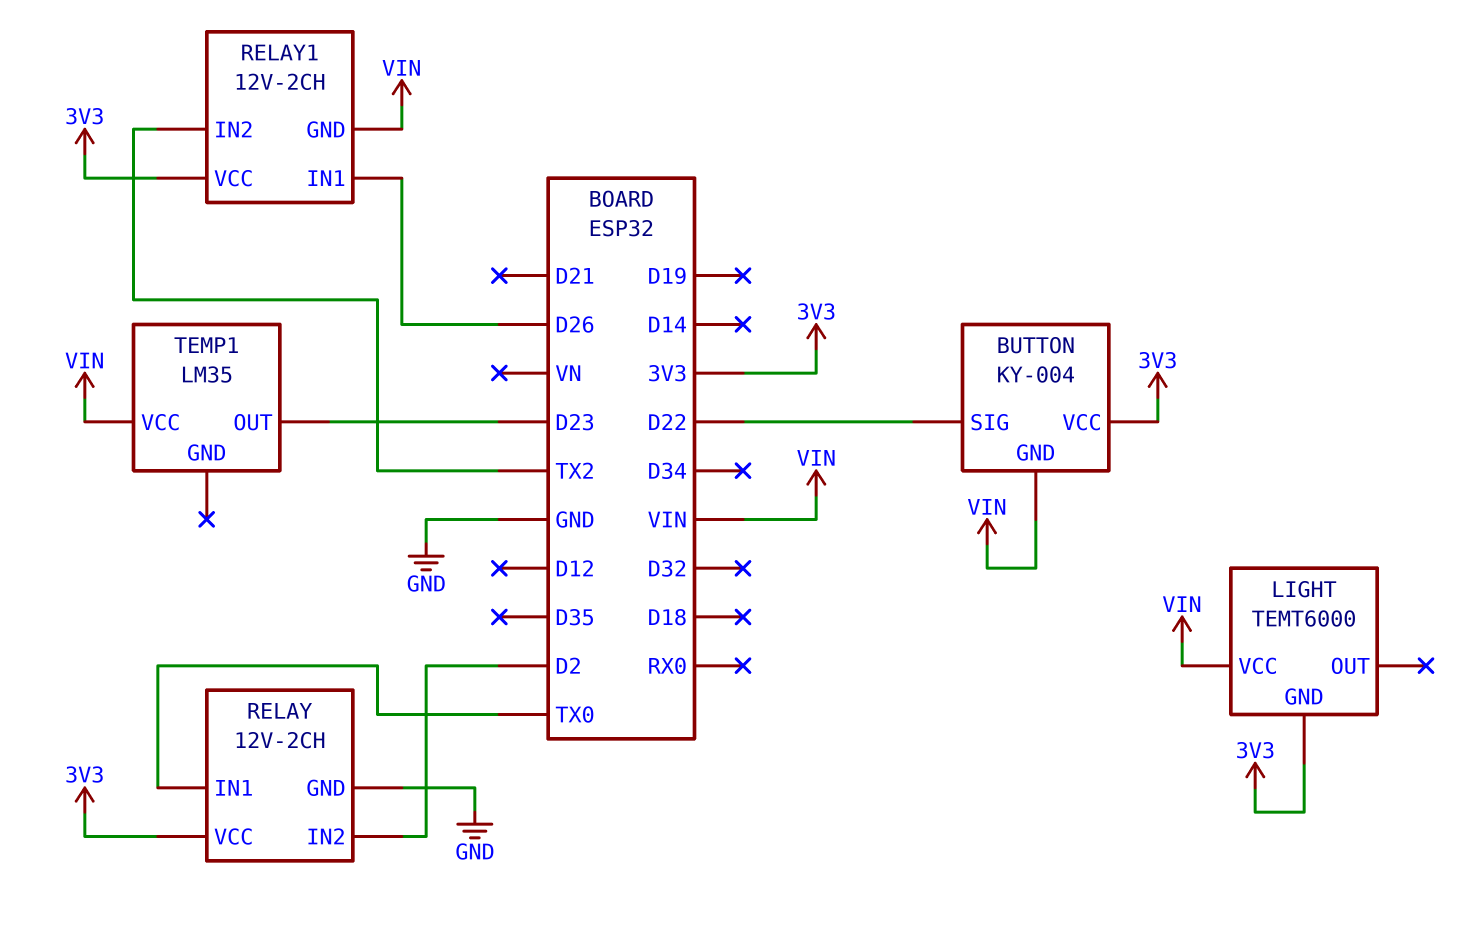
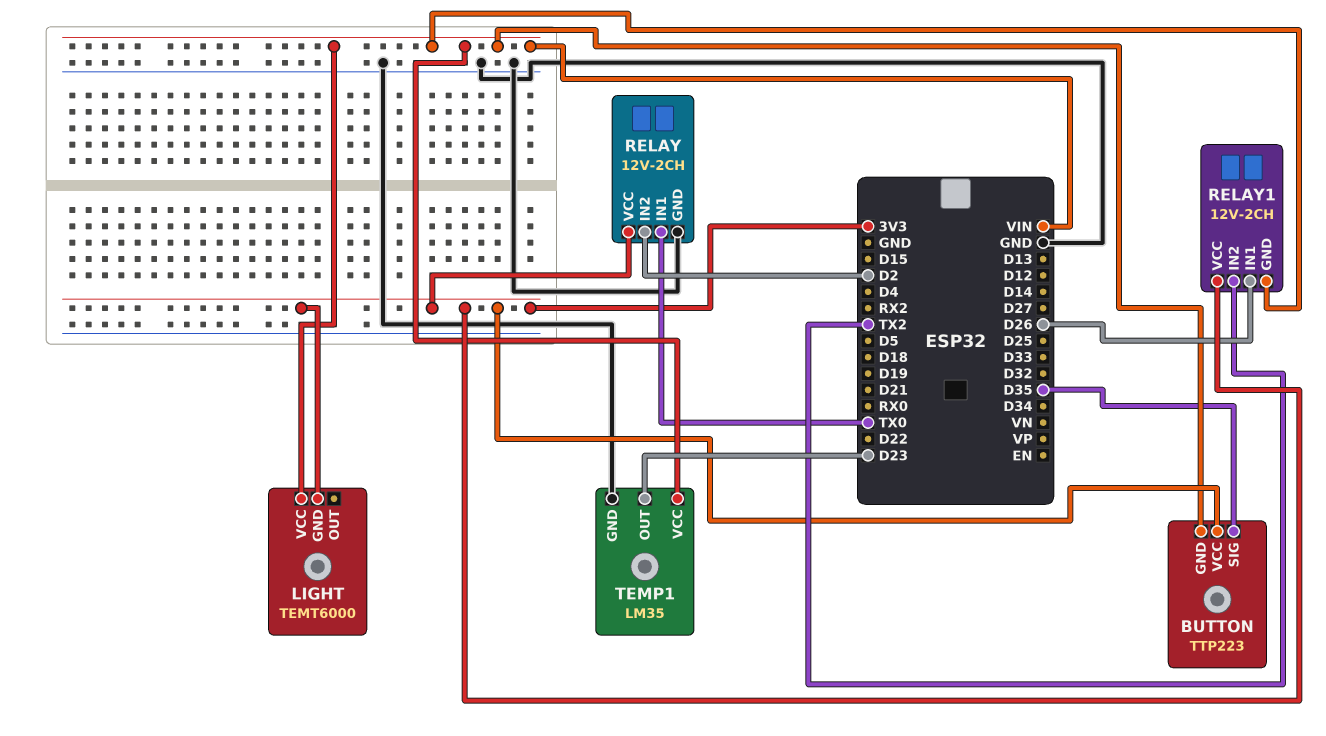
BUTTON: KY-004 -> TTP223
BUTTON pin SIG: D22 -> D35
TEMP1 pin GND: none -> GND

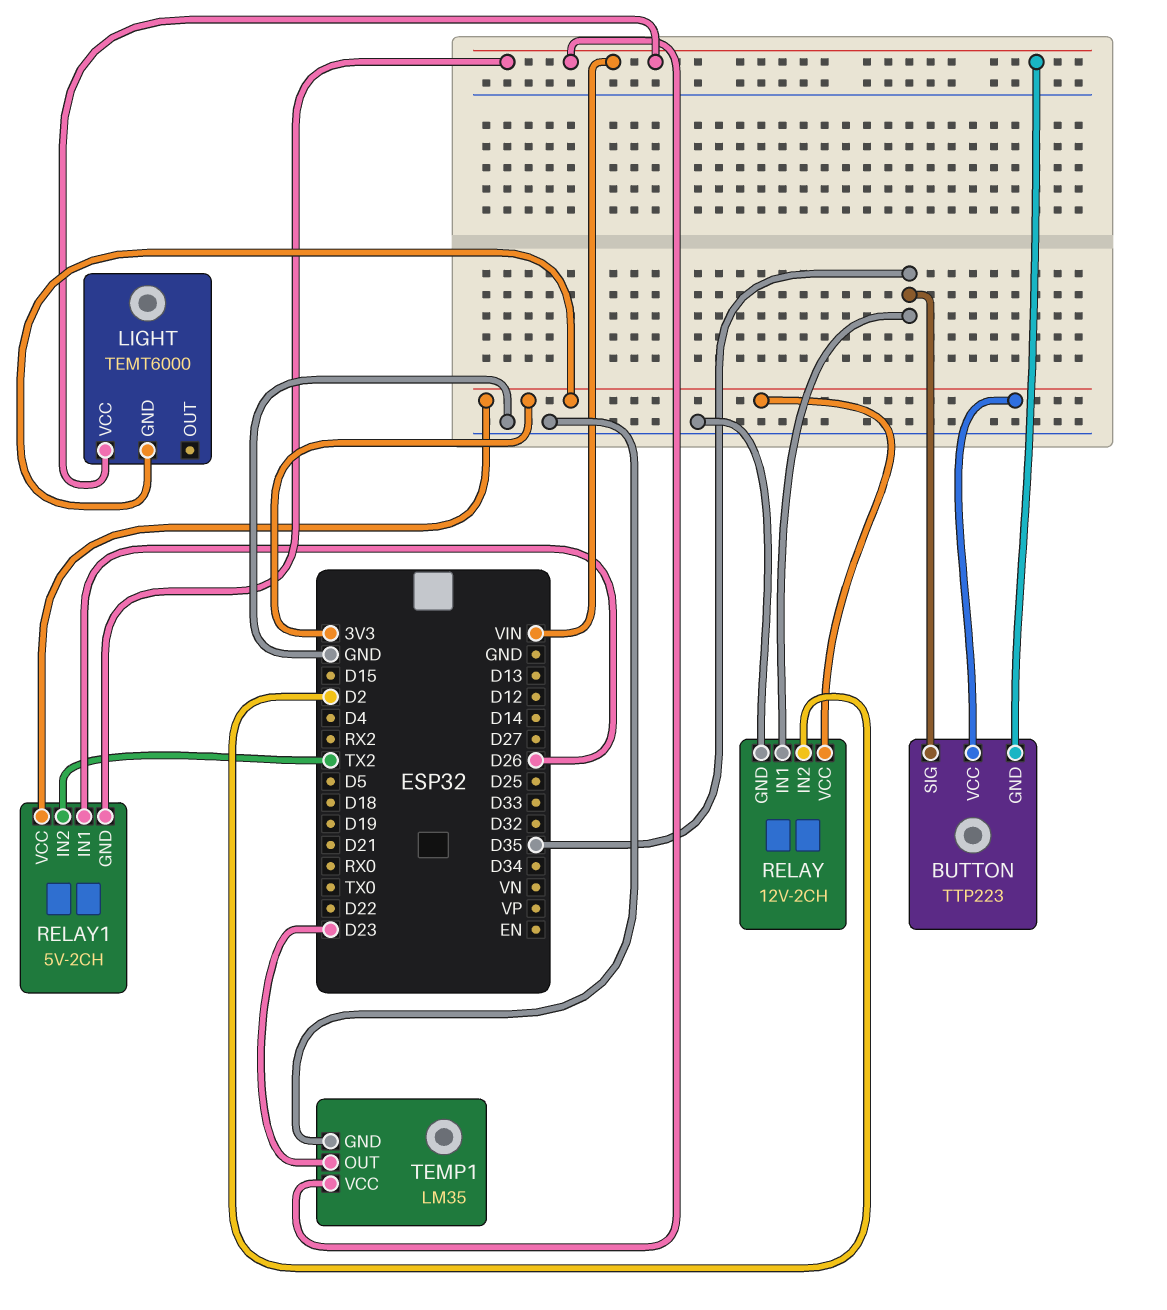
RELAY pin IN1: TX0 -> D35
RELAY1: 12V-2CH -> 5V-2CH

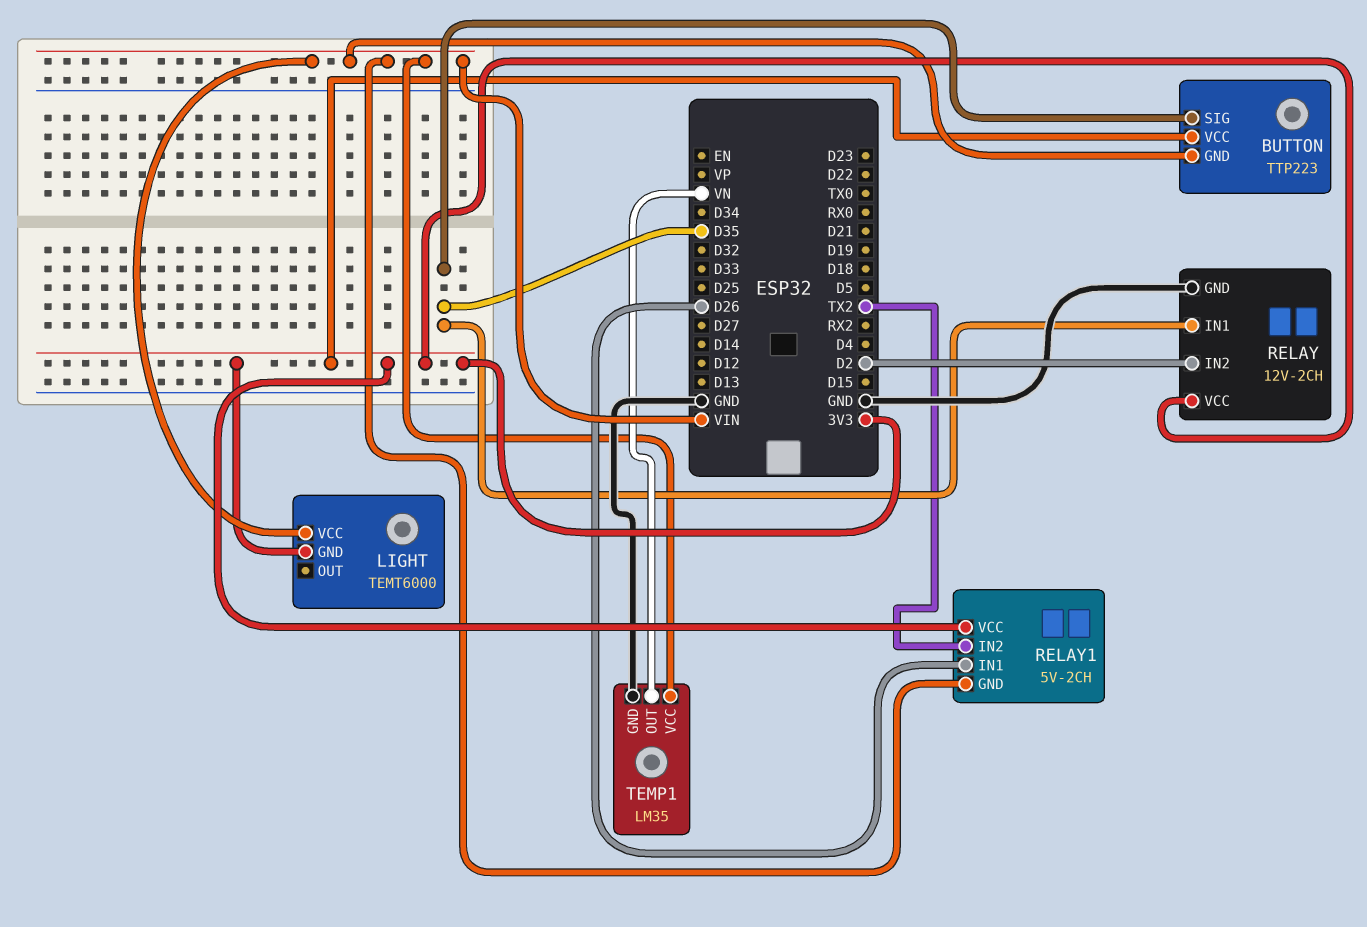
TEMP1 pin OUT: D23 -> VN

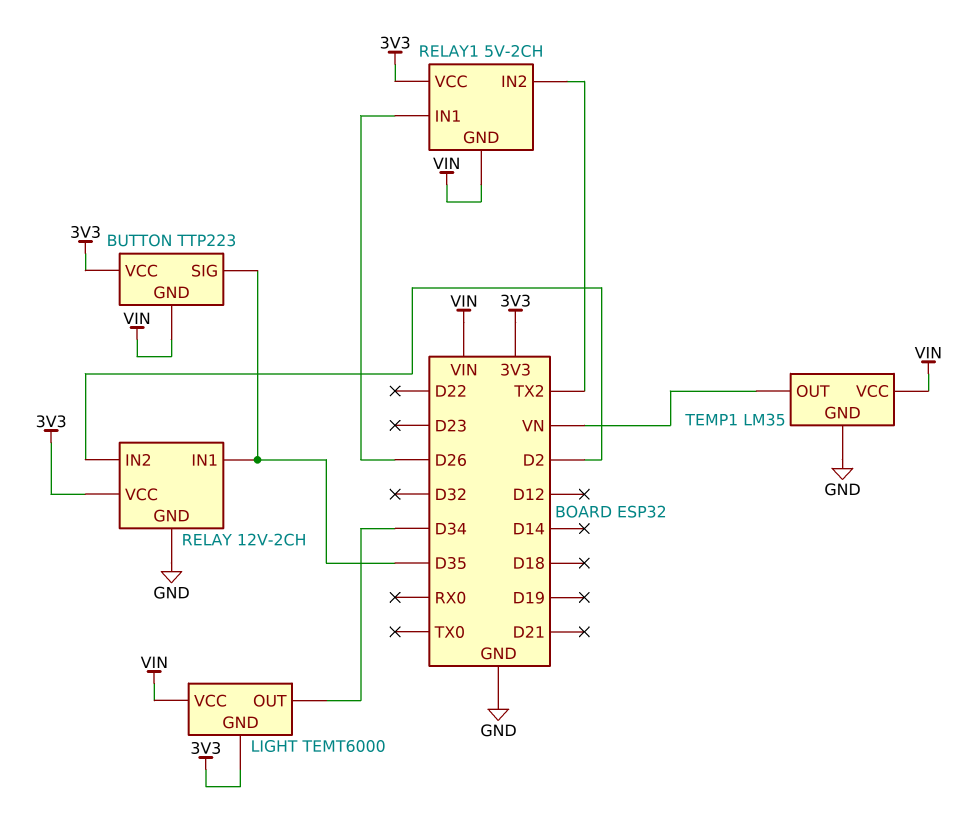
LIGHT pin OUT: none -> D34

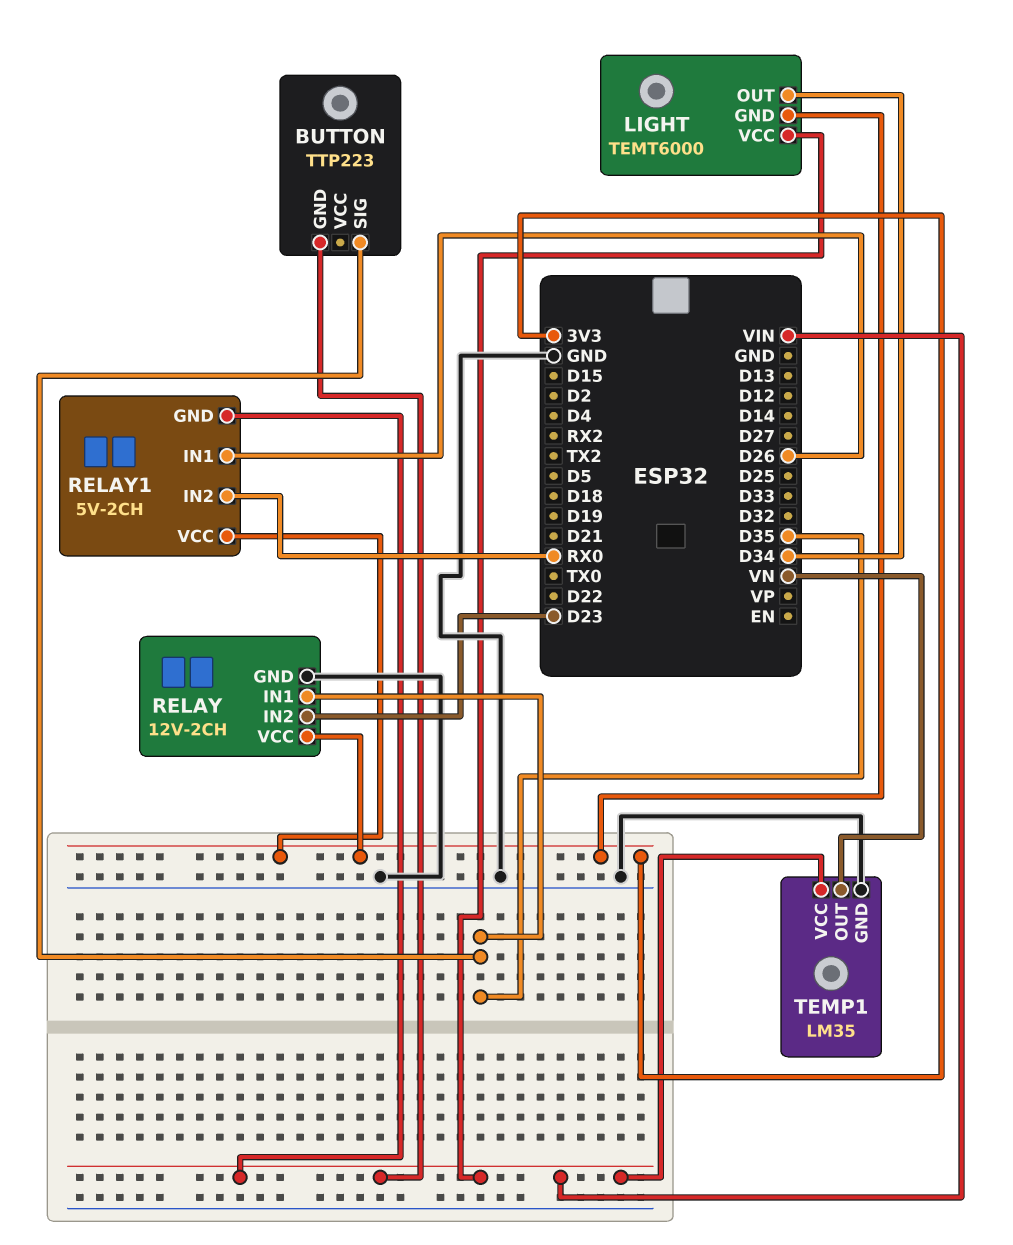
BUTTON pin VCC: 3V3 -> none
RELAY pin IN2: D2 -> D23
RELAY1 pin IN2: TX2 -> RX0

